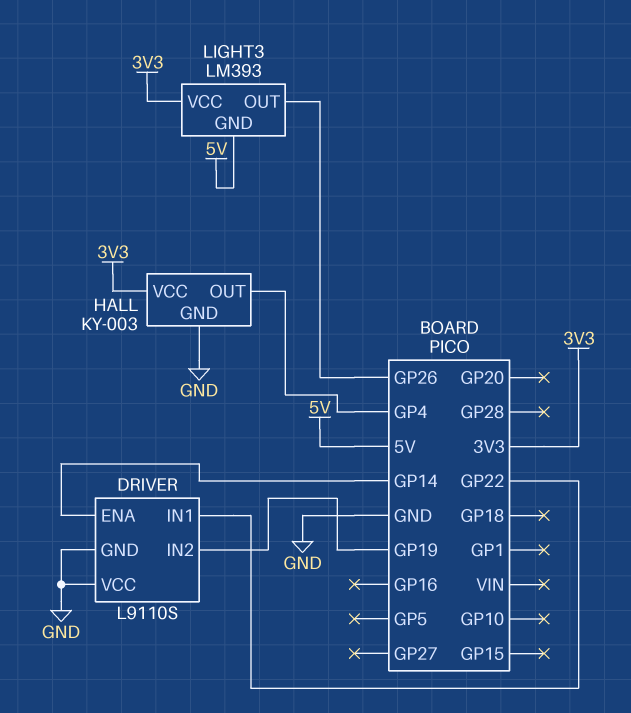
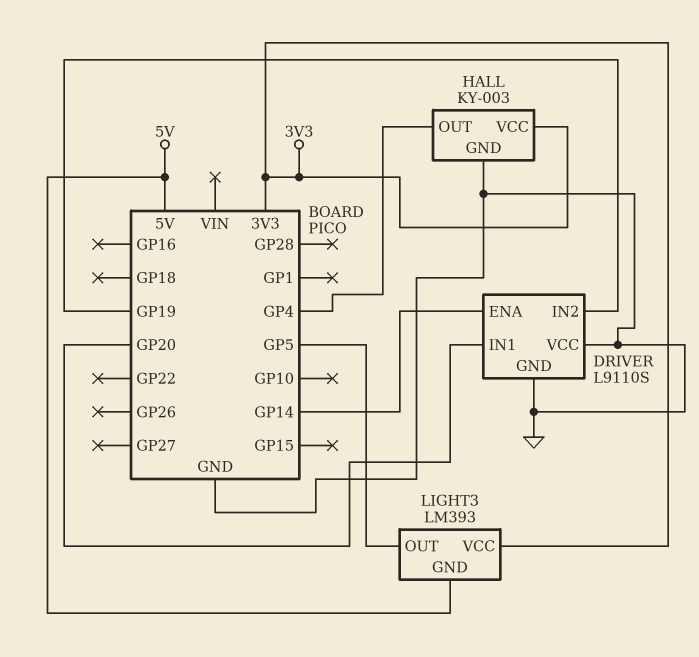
DRIVER pin IN1: GP22 -> GP20
LIGHT3 pin OUT: GP26 -> GP5

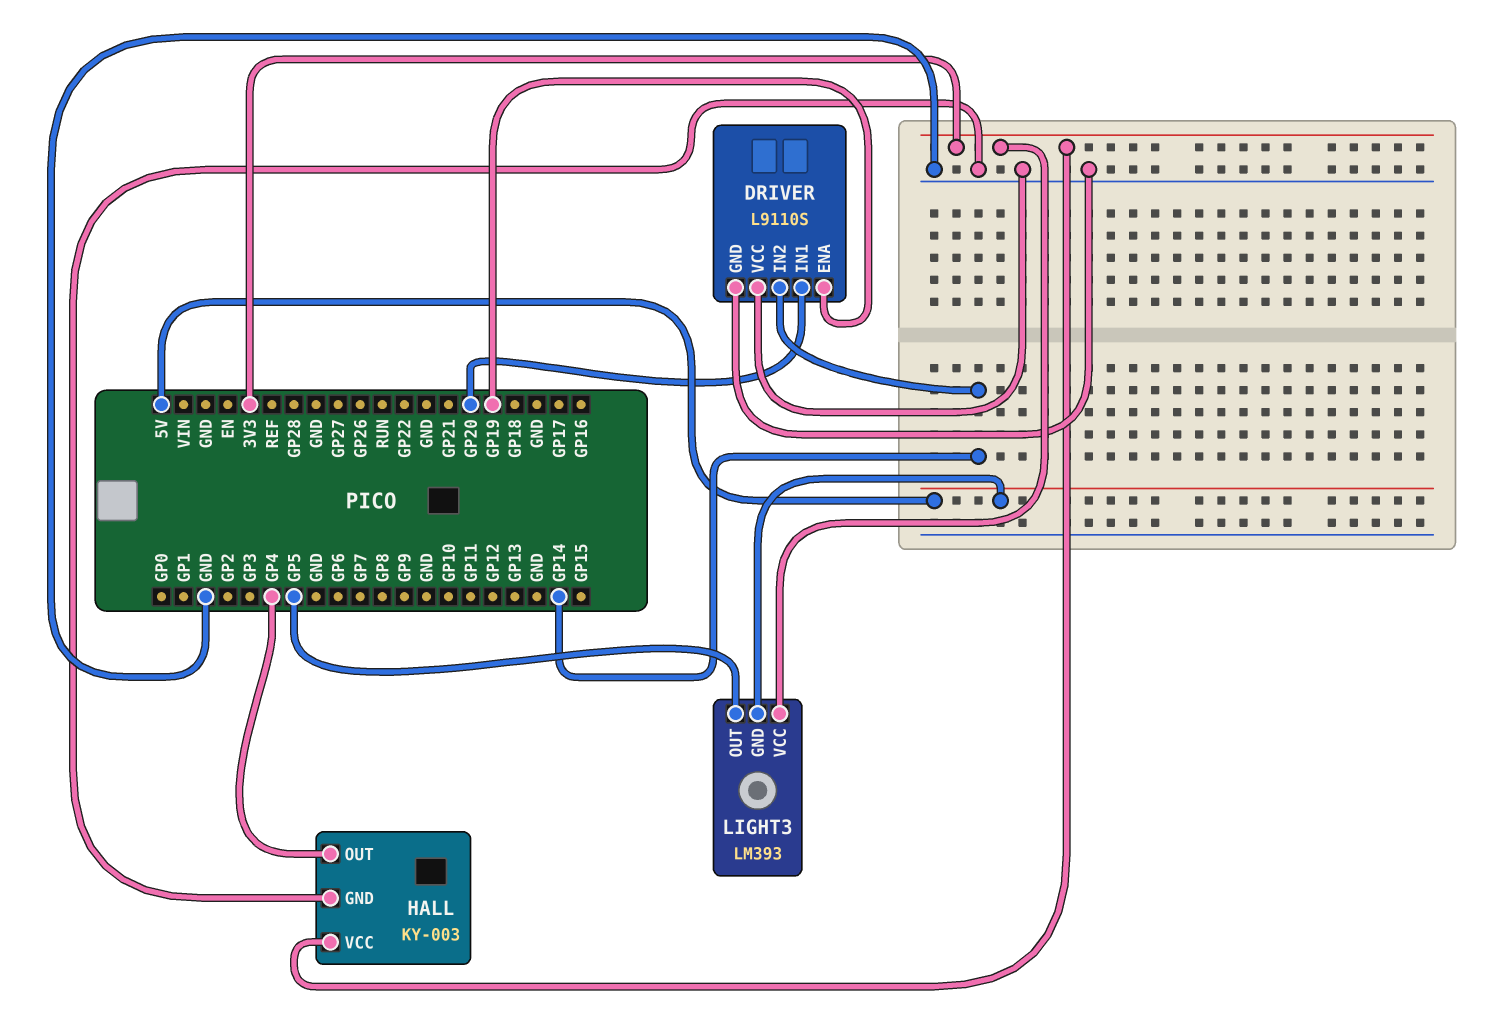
DRIVER pin ENA: GP14 -> GP19
DRIVER pin IN2: GP19 -> GP14

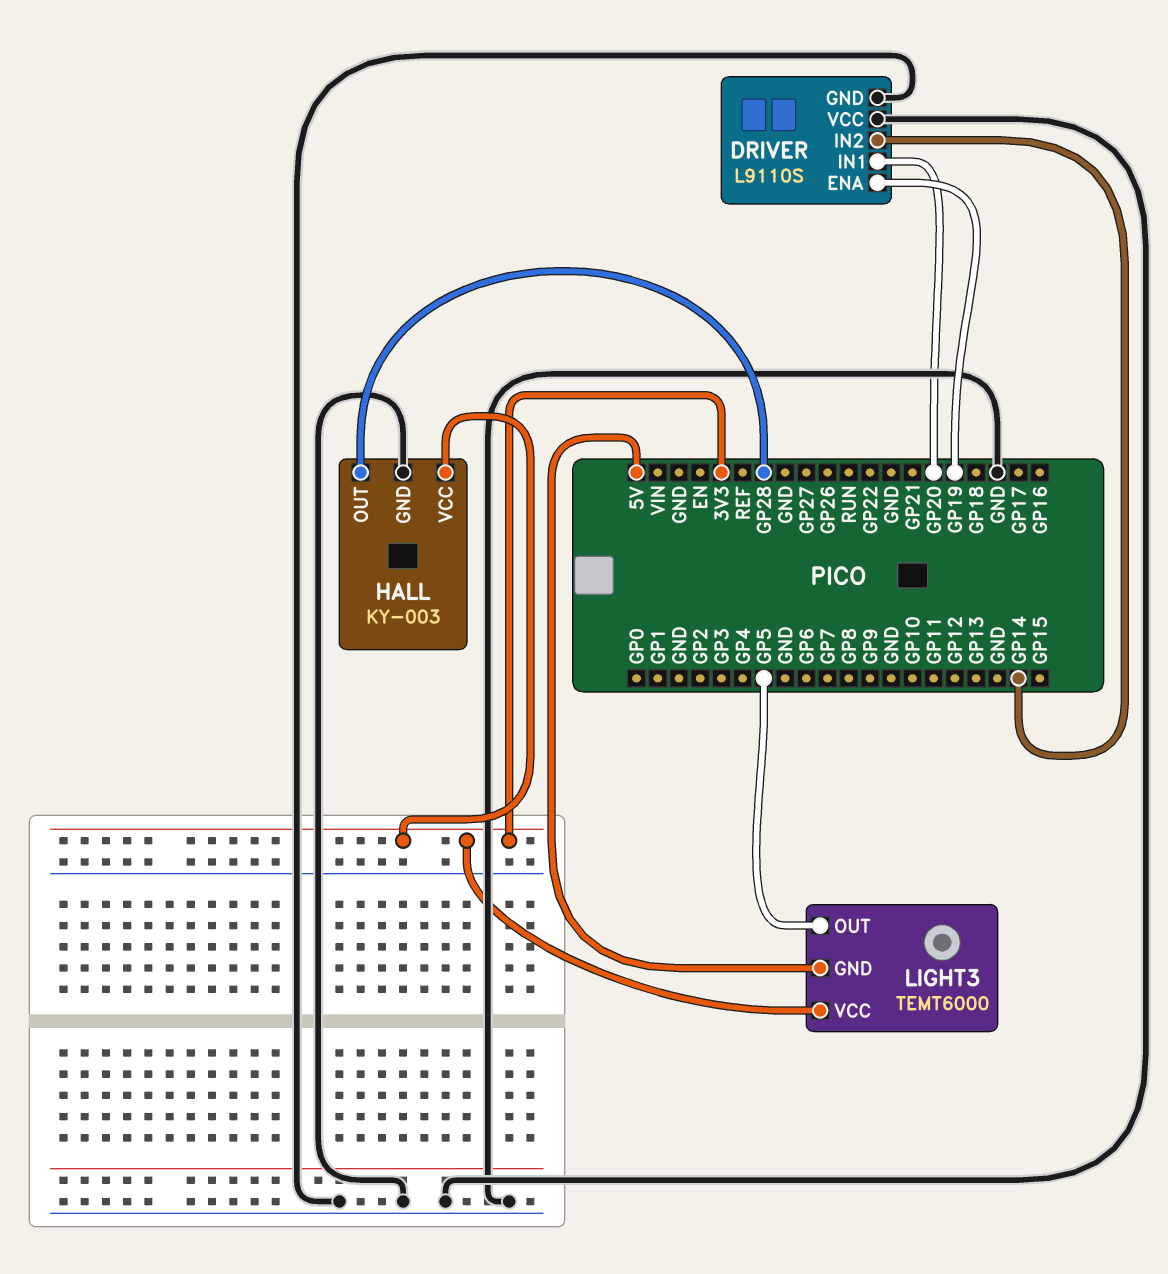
HALL pin OUT: GP4 -> GP28
LIGHT3: LM393 -> TEMT6000

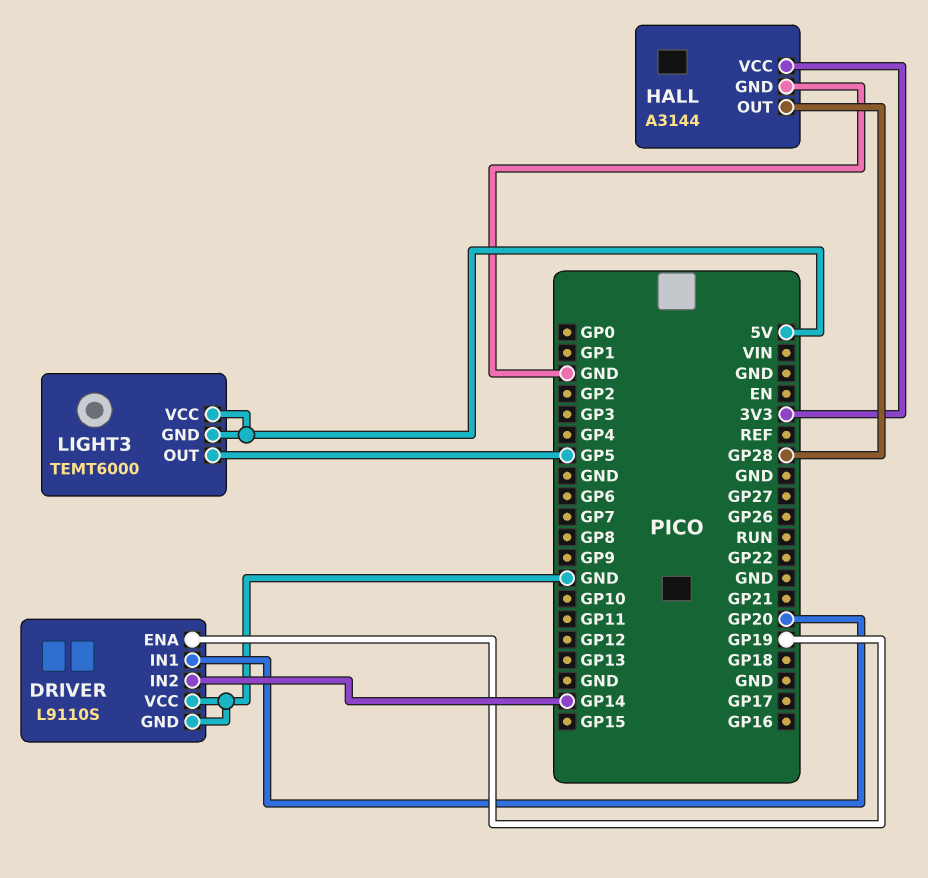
HALL: KY-003 -> A3144
LIGHT3 pin VCC: 3V3 -> 5V

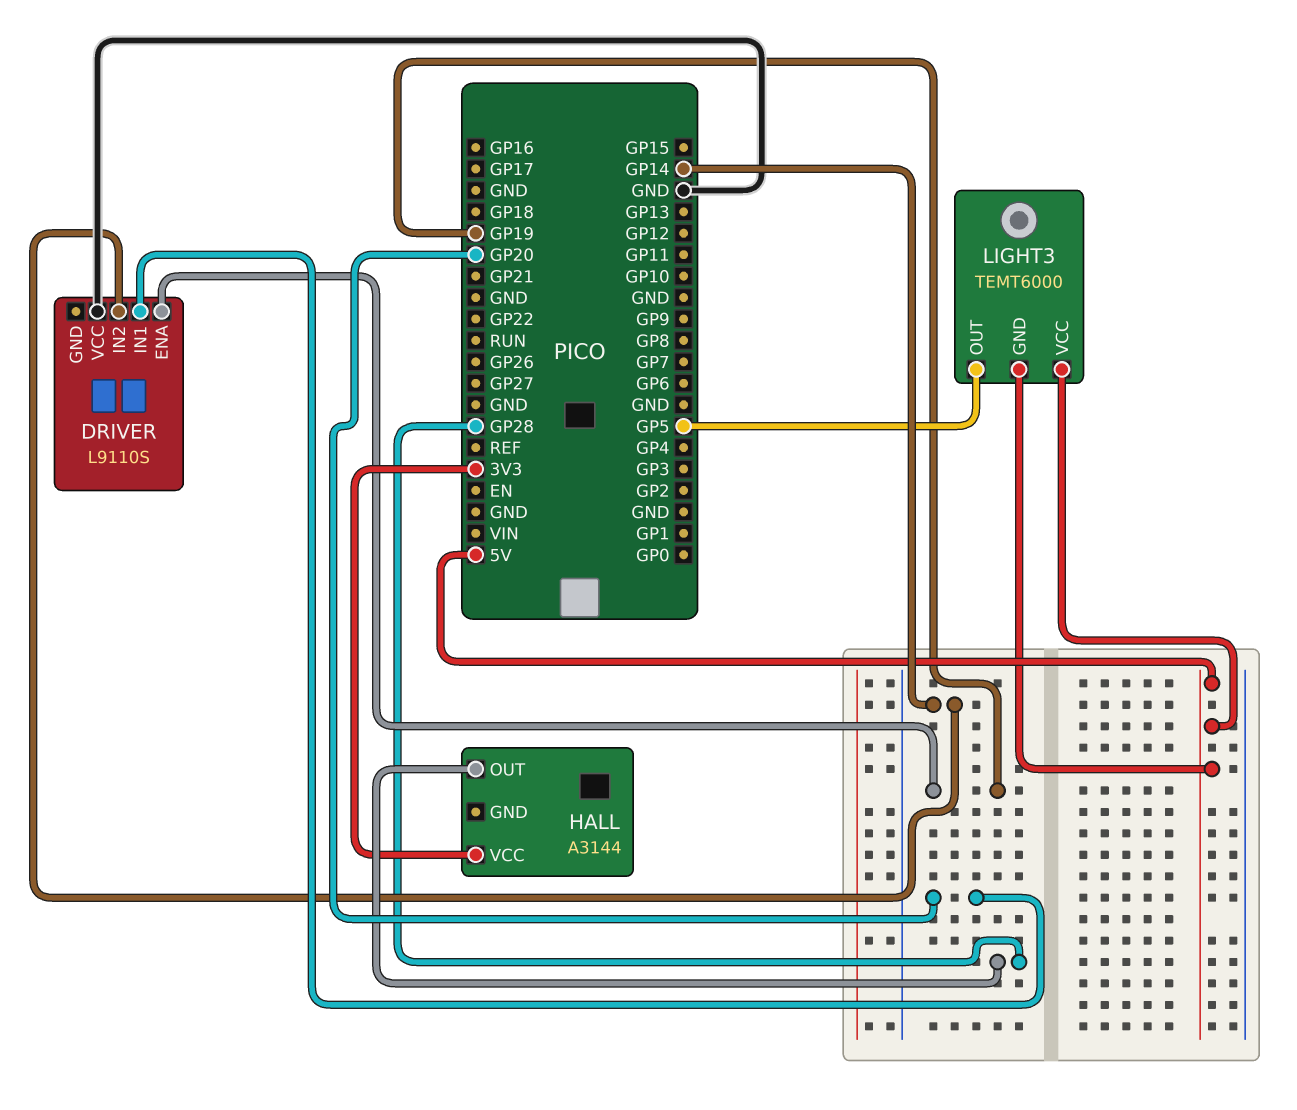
DRIVER pin GND: GND -> none
HALL pin GND: GND -> none

